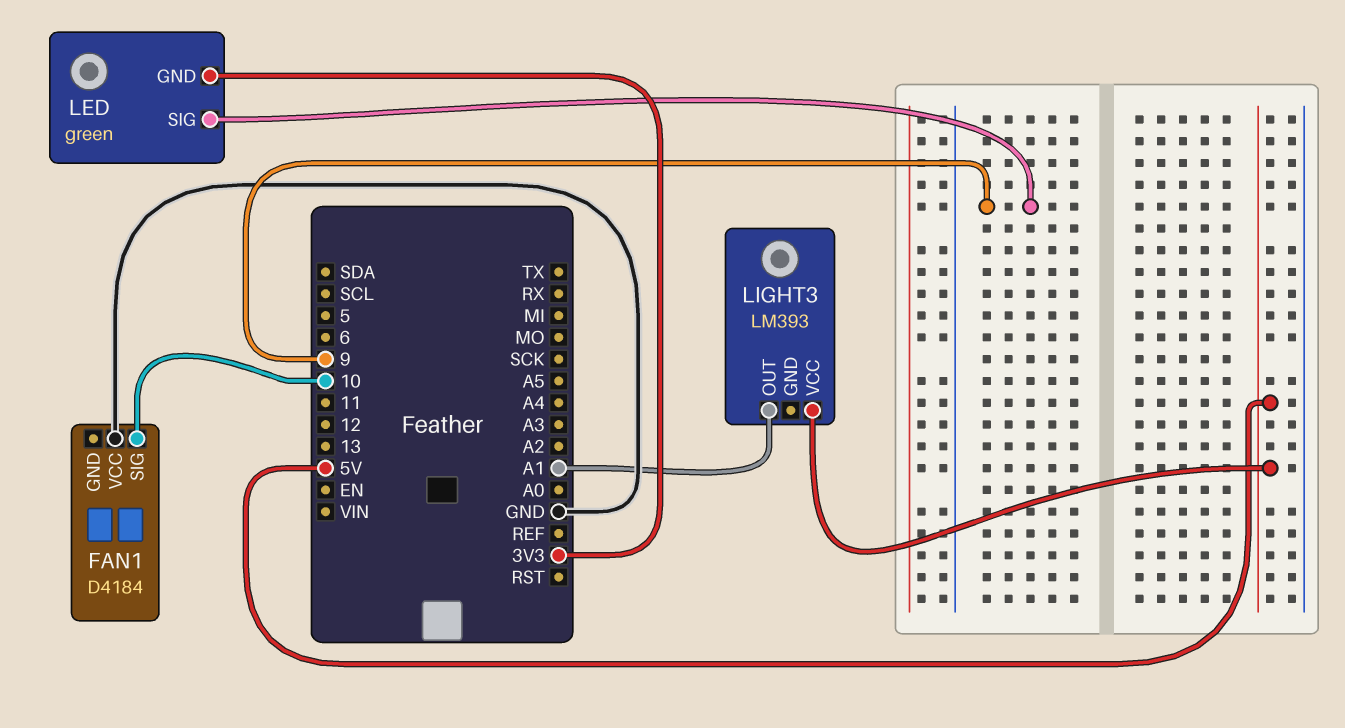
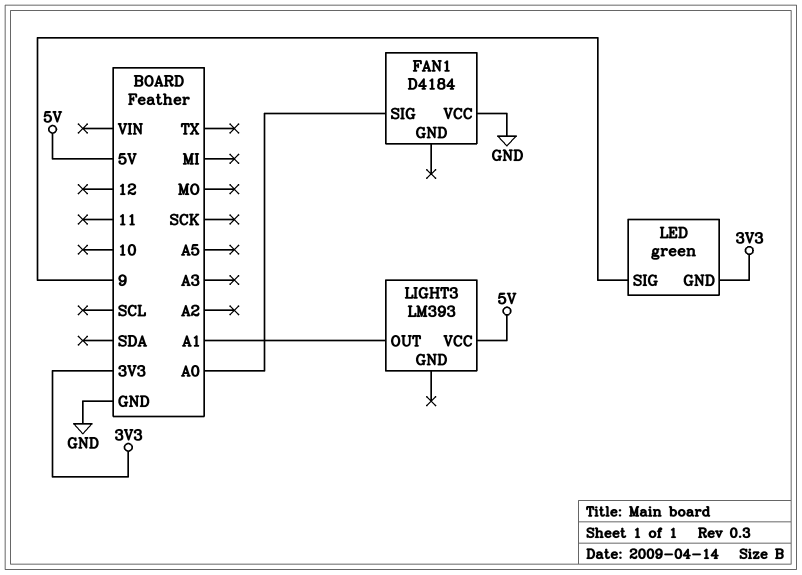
FAN1 pin SIG: 10 -> A0

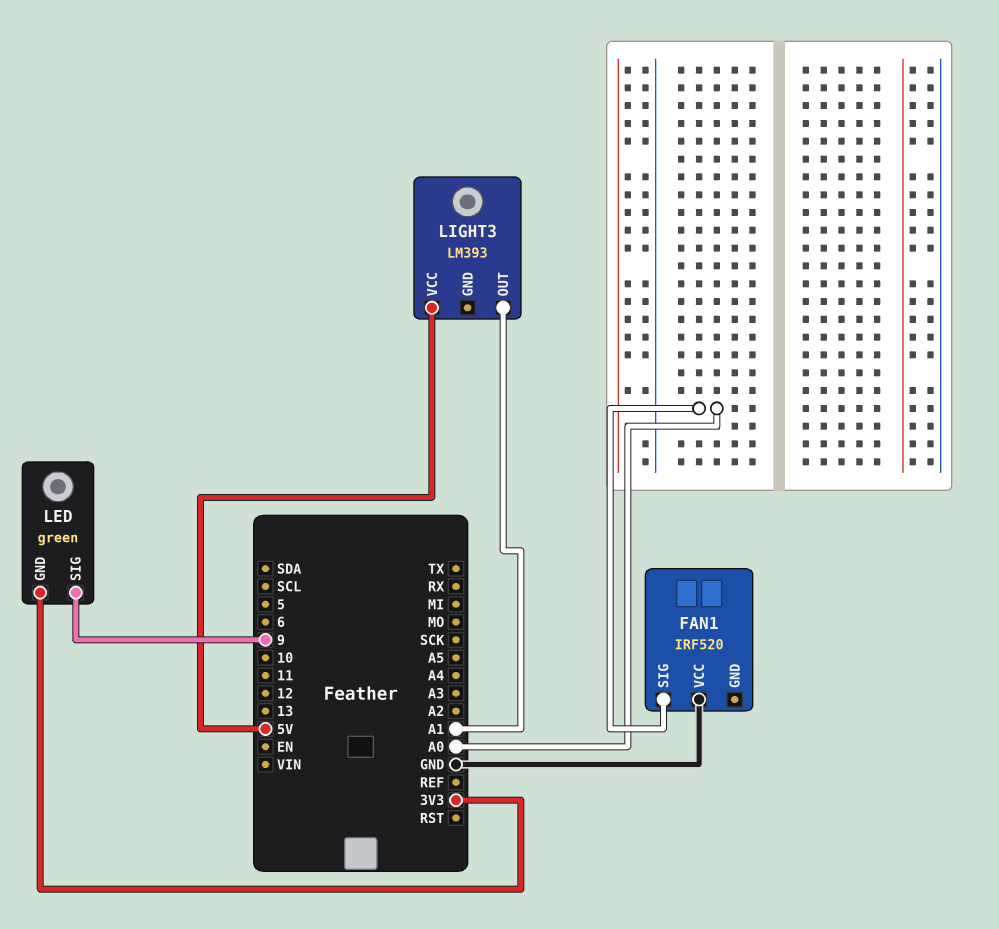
FAN1: D4184 -> IRF520

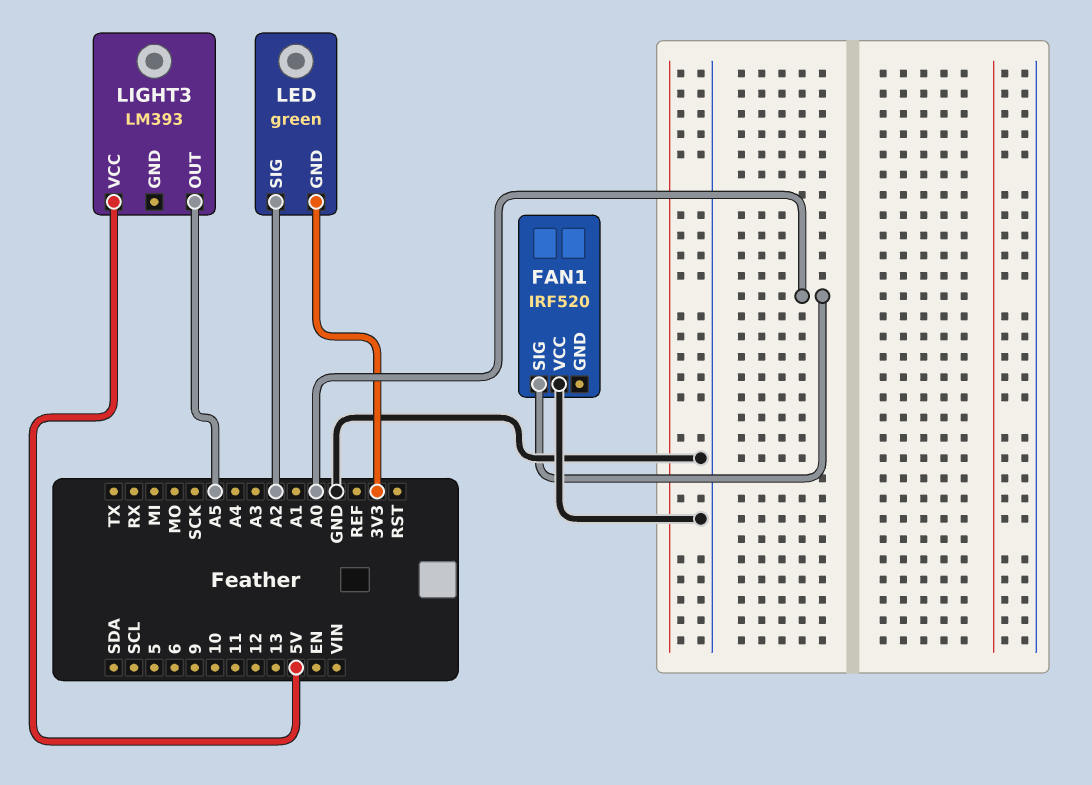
LED pin SIG: 9 -> A2
LIGHT3 pin OUT: A1 -> A5

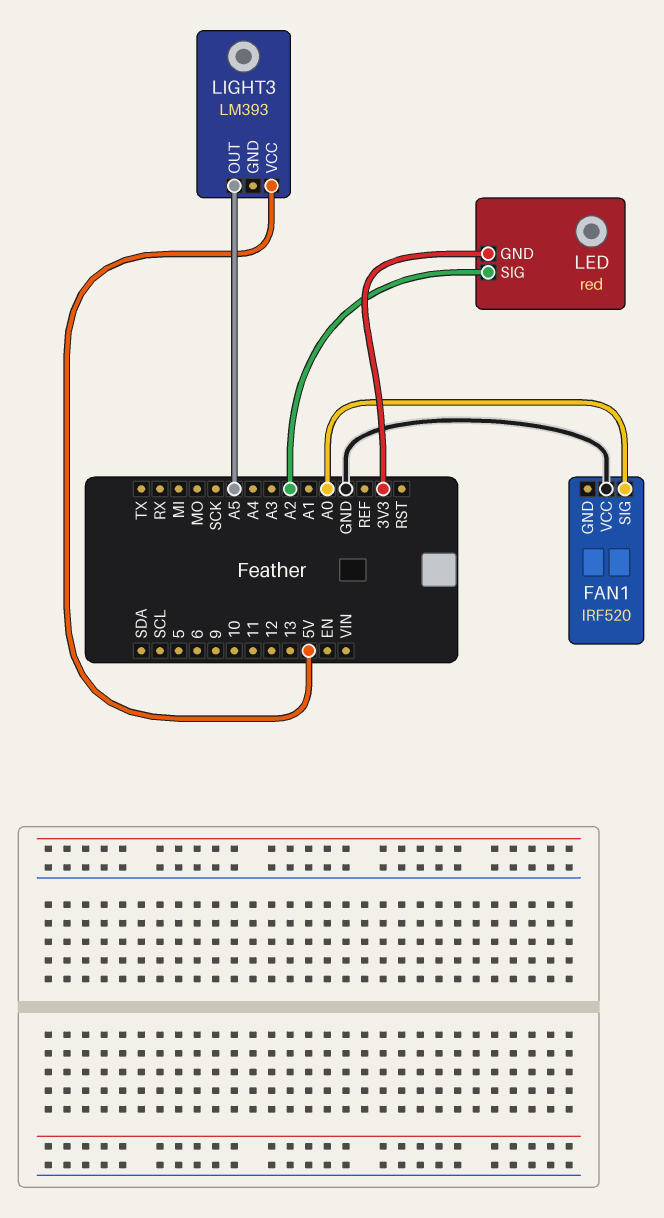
LED: green -> red

